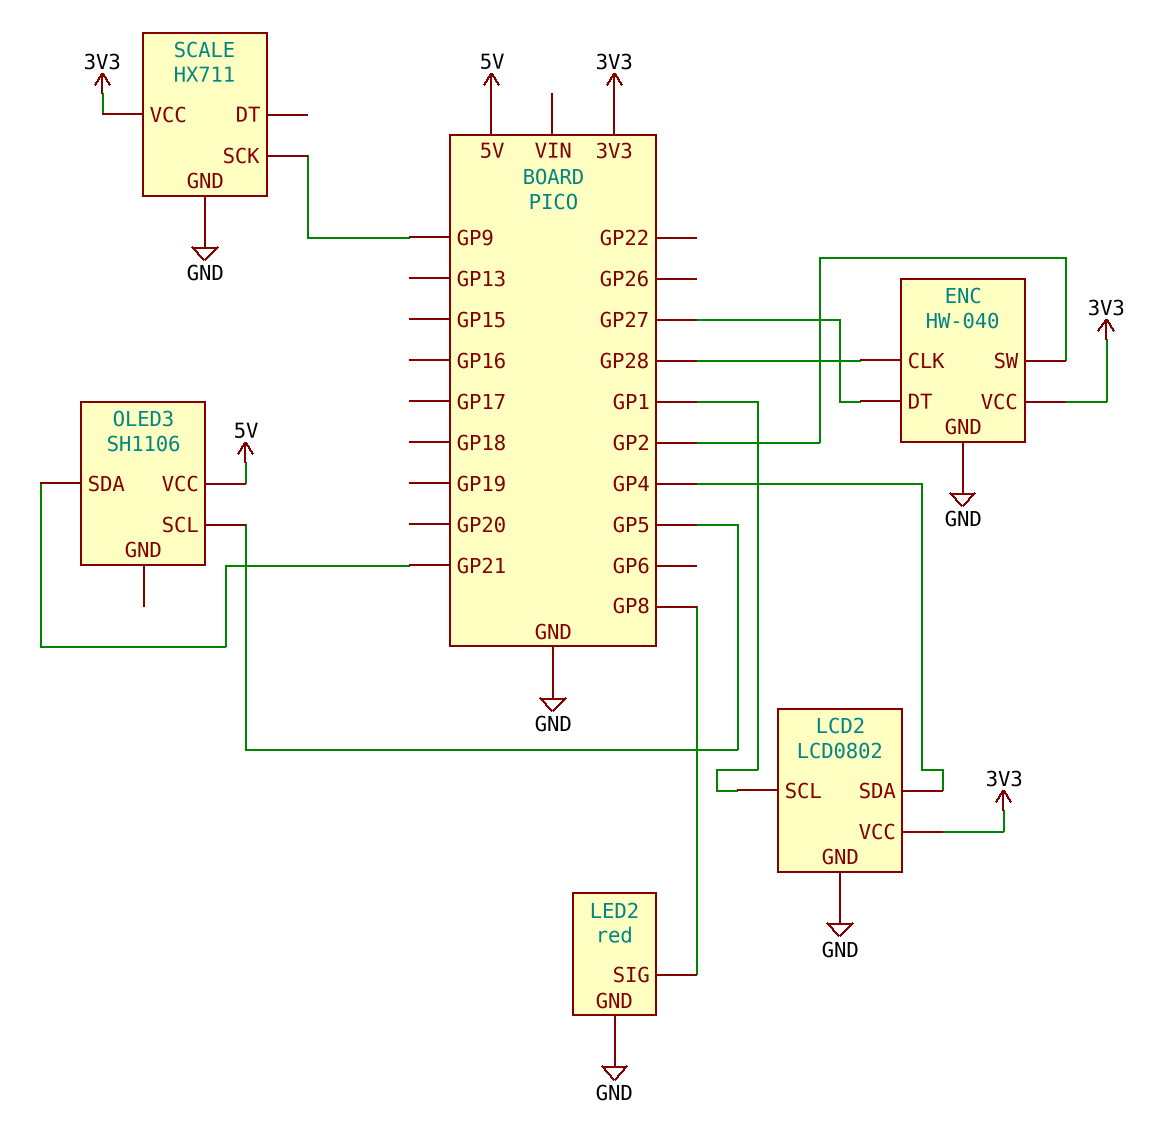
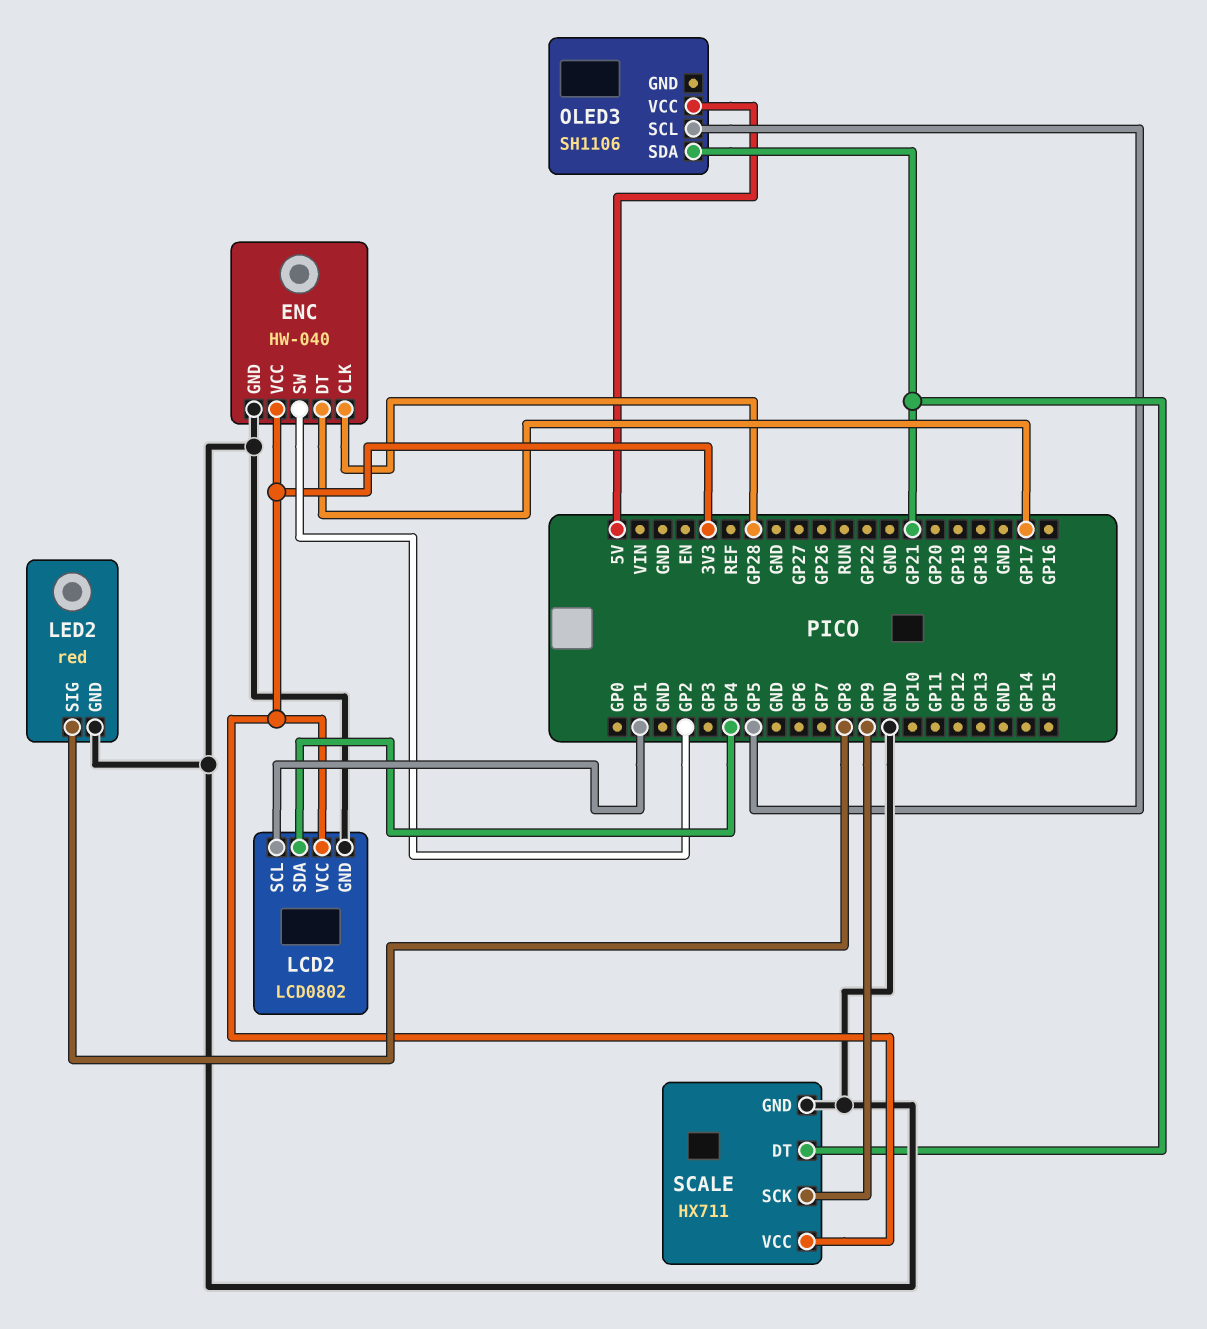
ENC pin DT: GP27 -> GP17
SCALE pin DT: none -> GP21

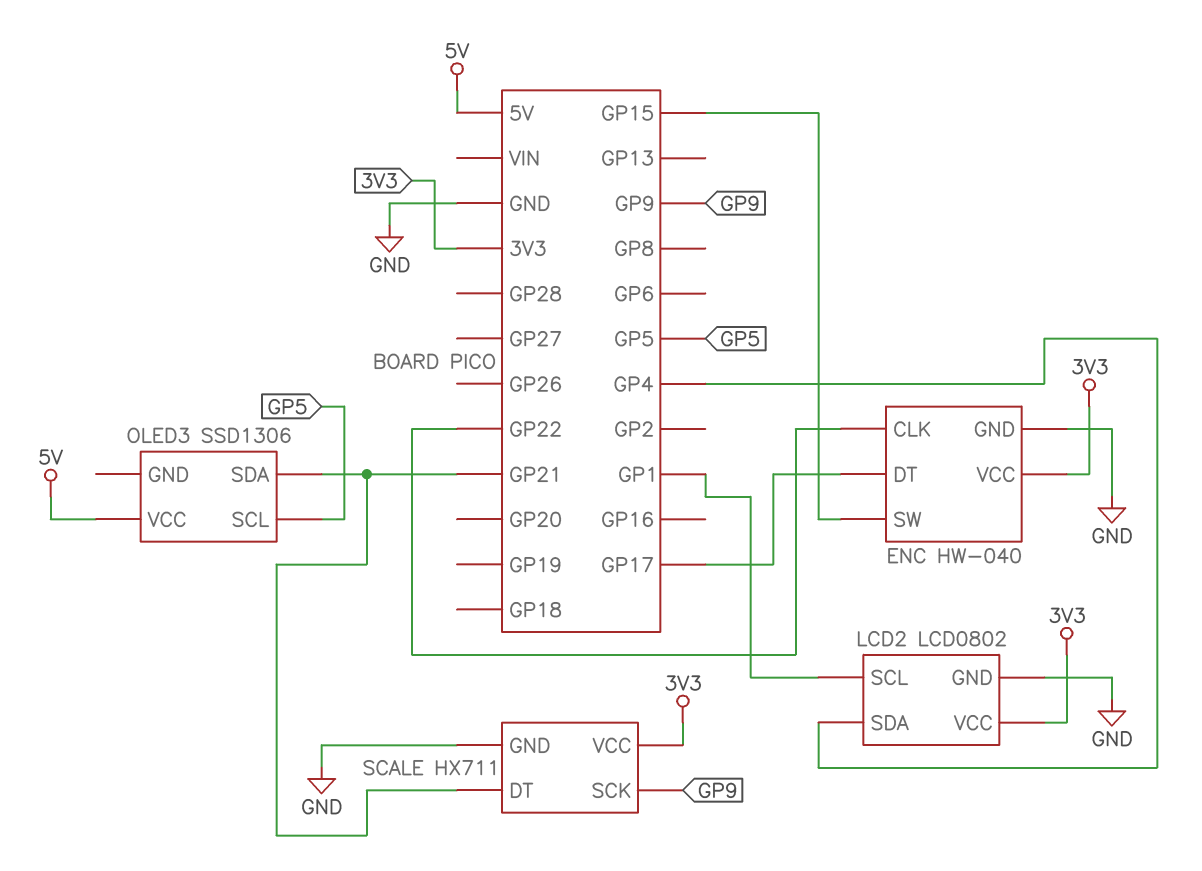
ENC pin CLK: GP28 -> GP22
ENC pin SW: GP2 -> GP15
LED2: red -> none
LED2 pin GND: GND -> none
LED2 pin SIG: GP8 -> none
OLED3: SH1106 -> SSD1306

